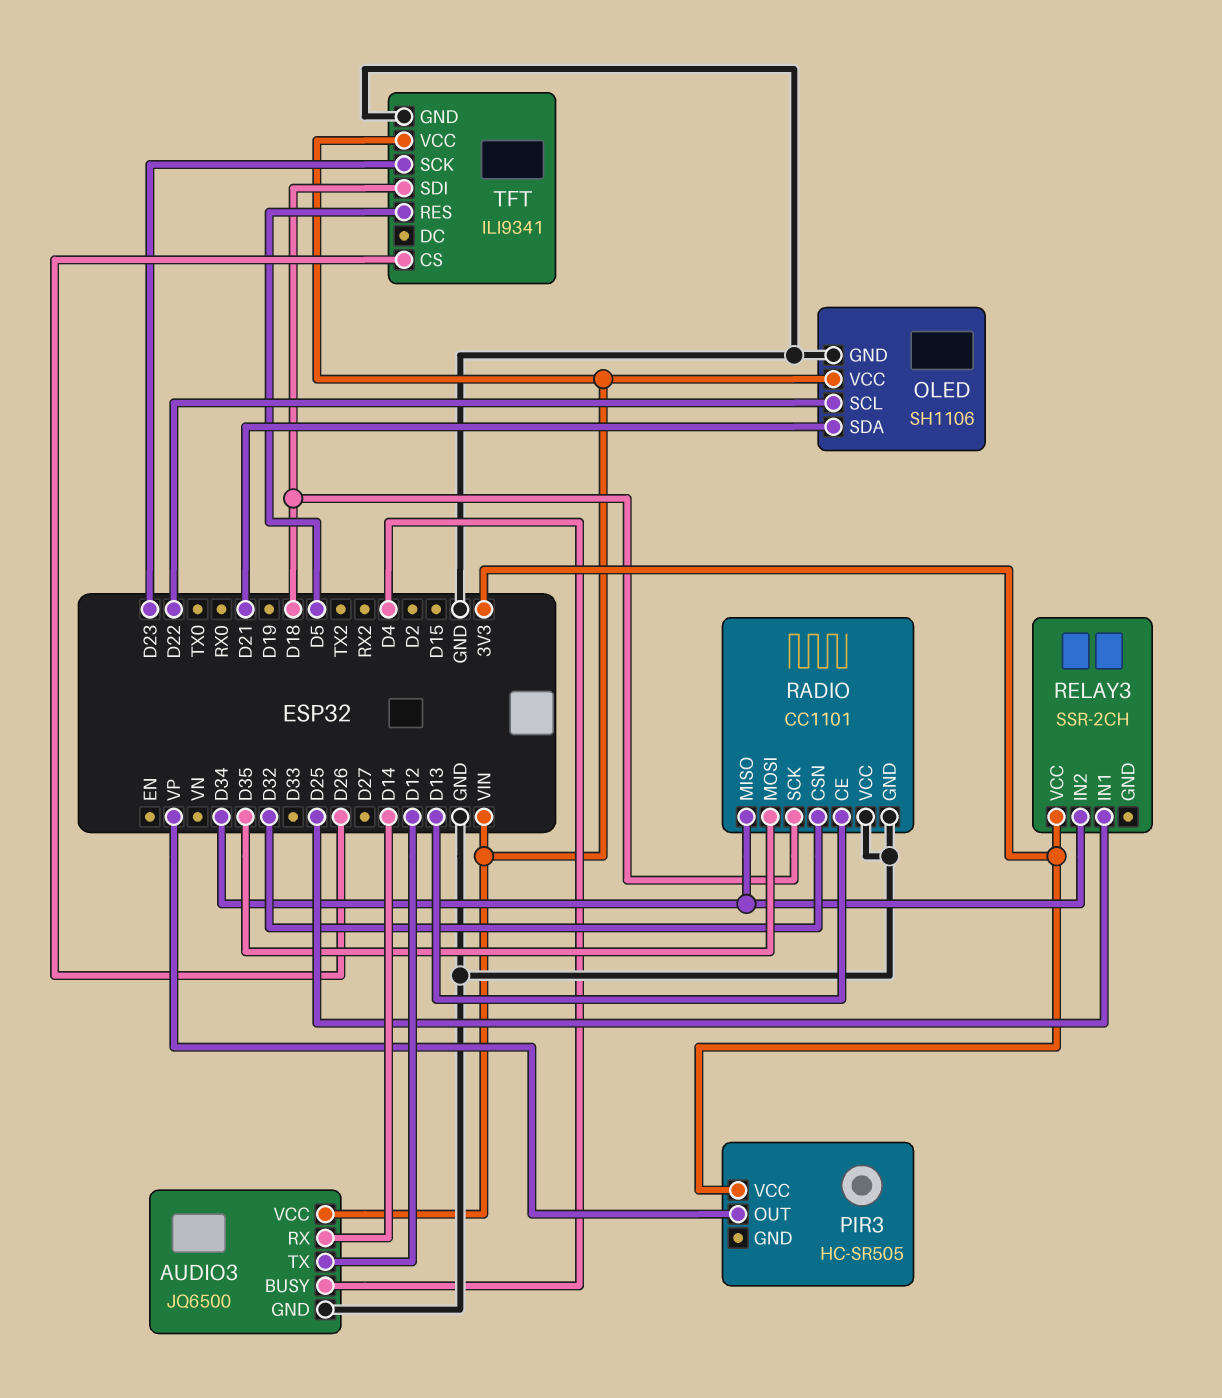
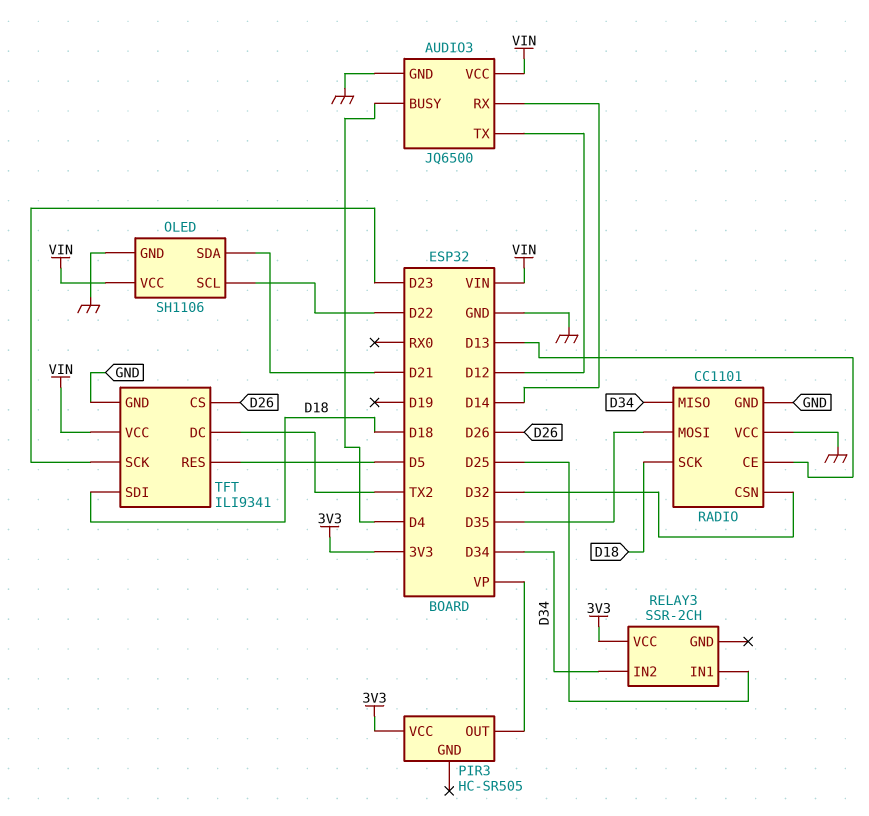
TFT pin DC: none -> TX2

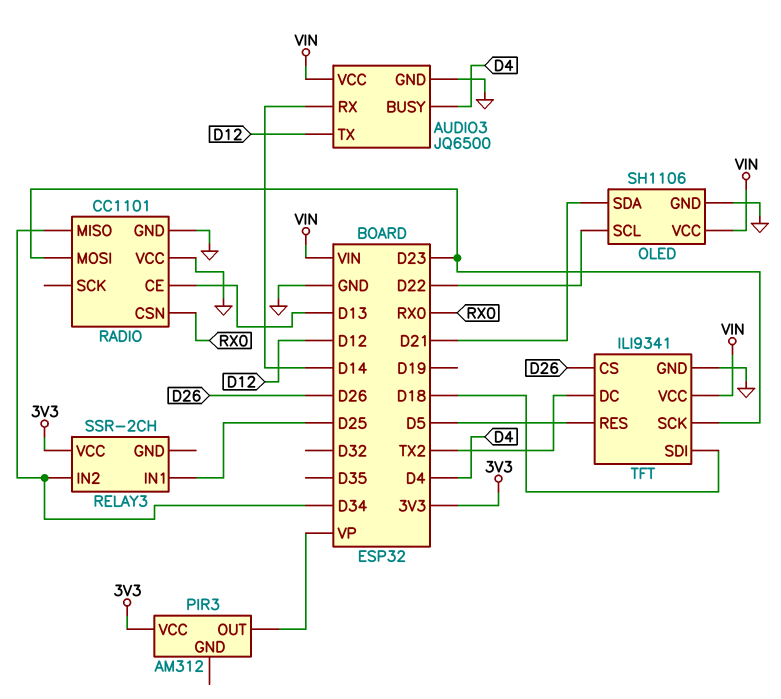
PIR3: HC-SR505 -> AM312
RADIO pin CSN: D32 -> RX0
RADIO pin MOSI: D35 -> D23
RADIO pin SCK: D18 -> none

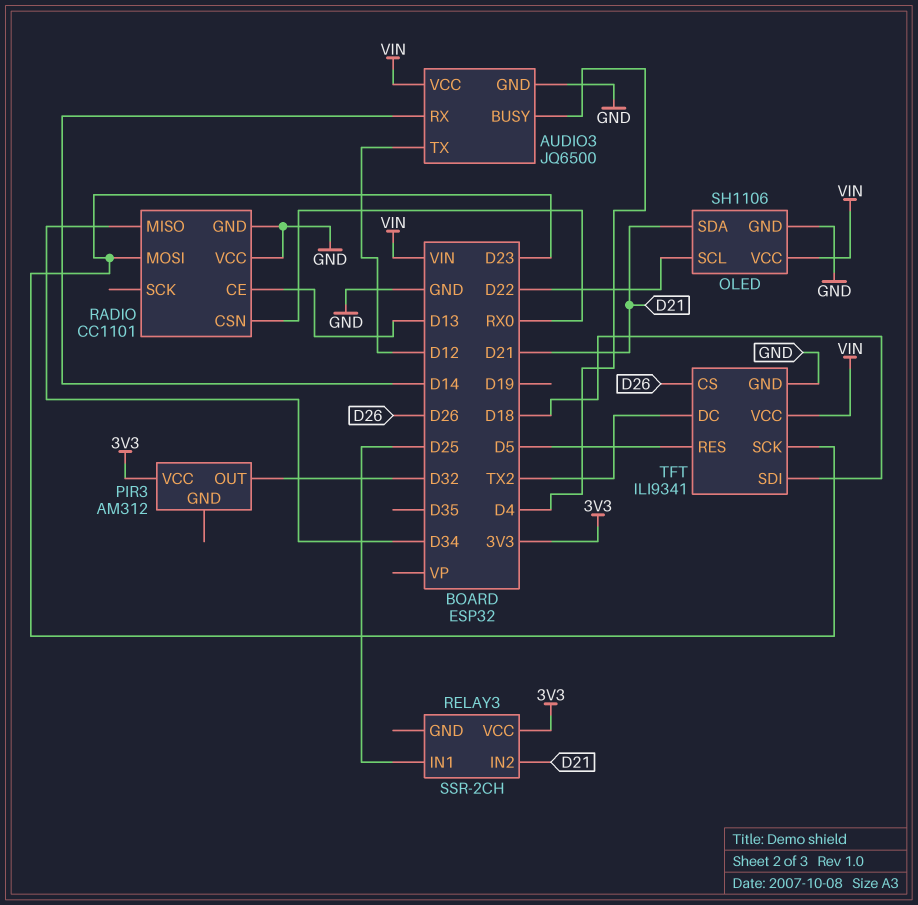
PIR3 pin OUT: VP -> D32
RELAY3 pin IN2: D34 -> D21

